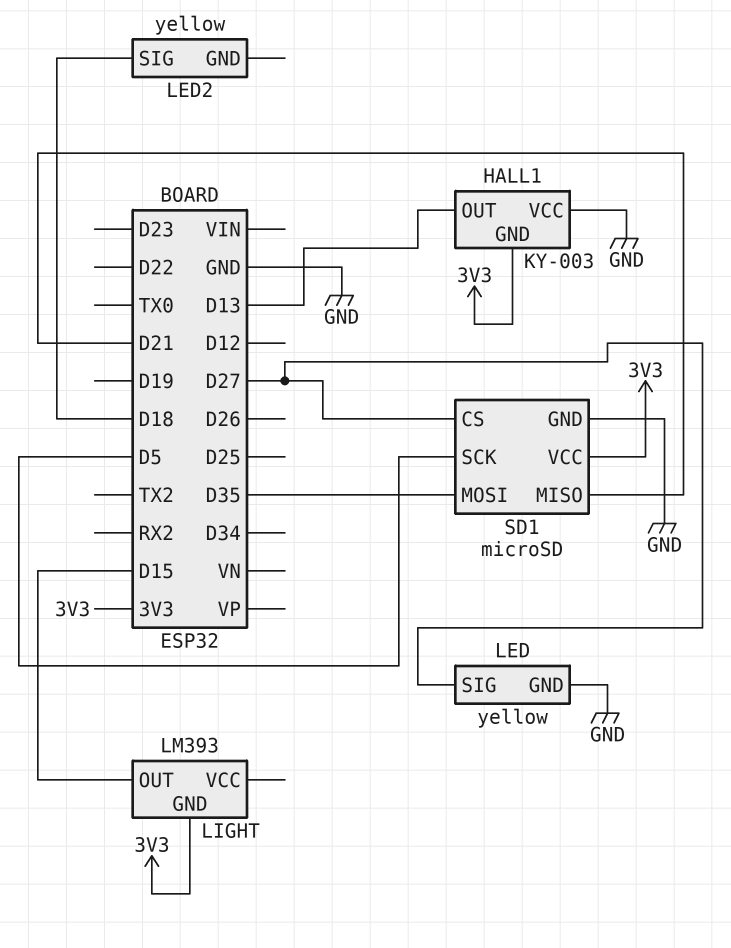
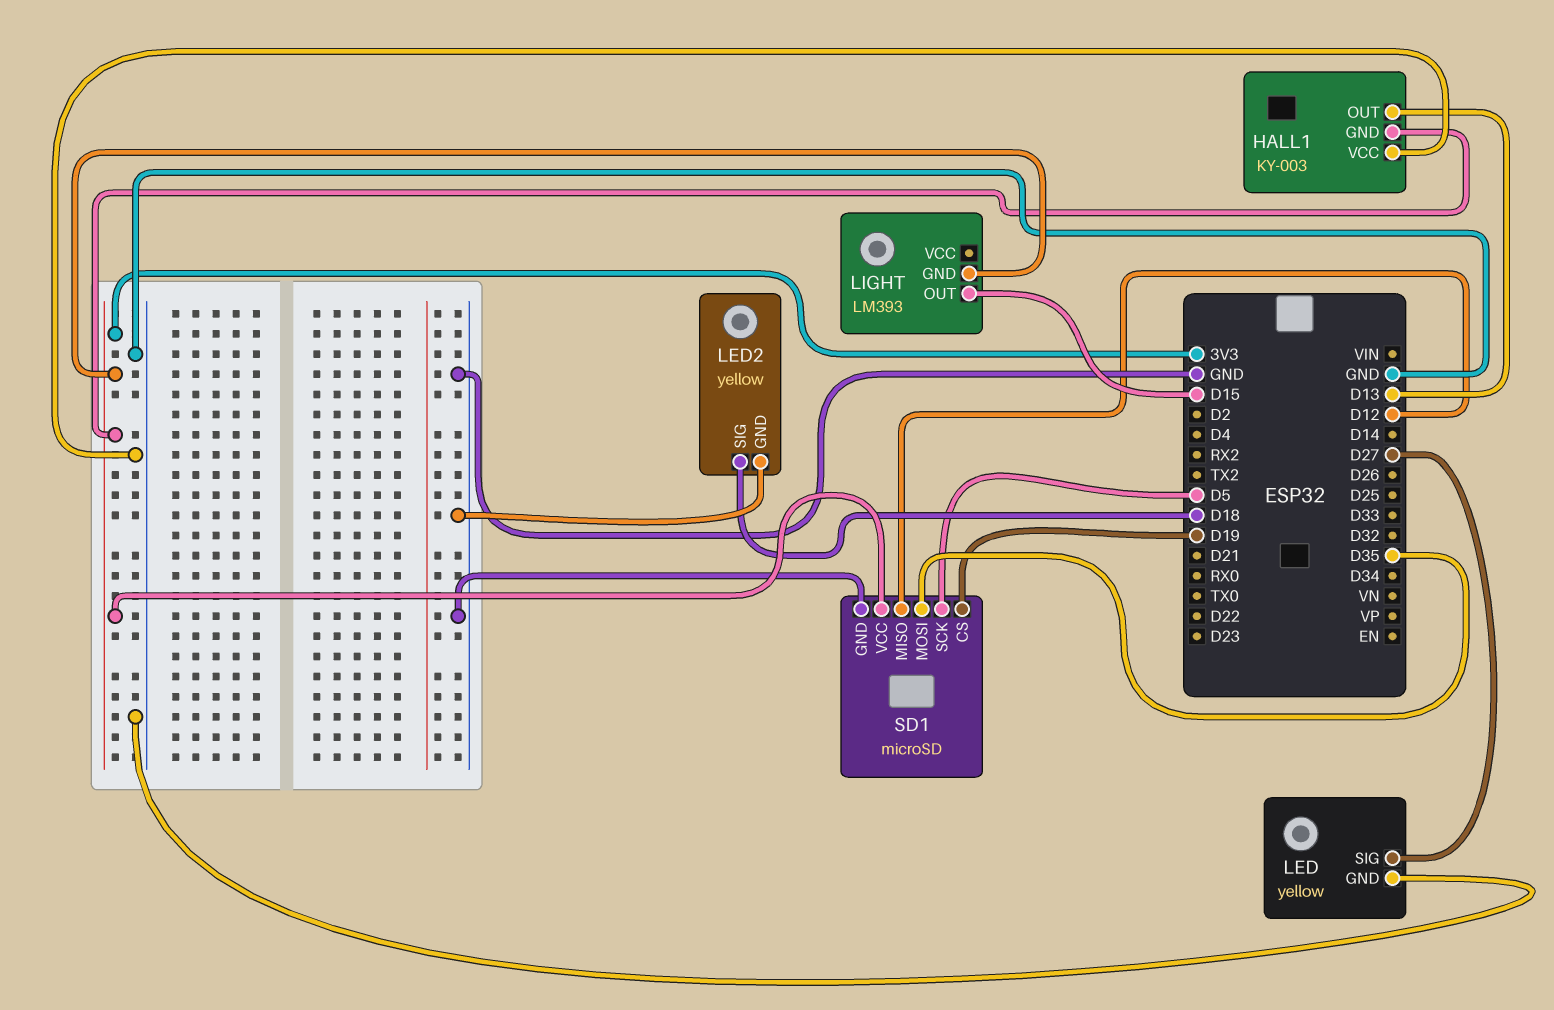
LED2 pin GND: none -> GND
SD1 pin CS: D27 -> D19
SD1 pin MISO: D21 -> D12

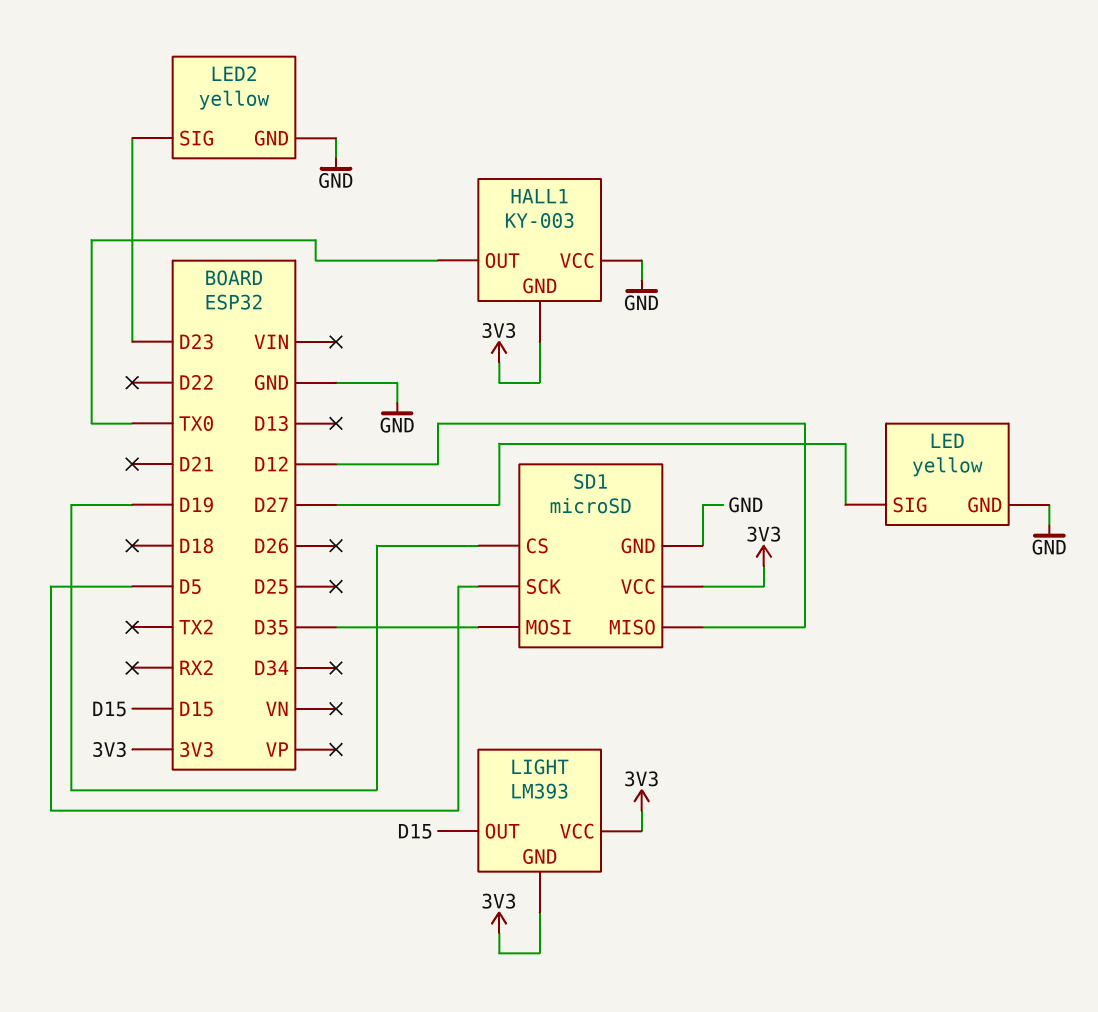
HALL1 pin OUT: D13 -> TX0
LED2 pin SIG: D18 -> D23
LIGHT pin VCC: none -> 3V3

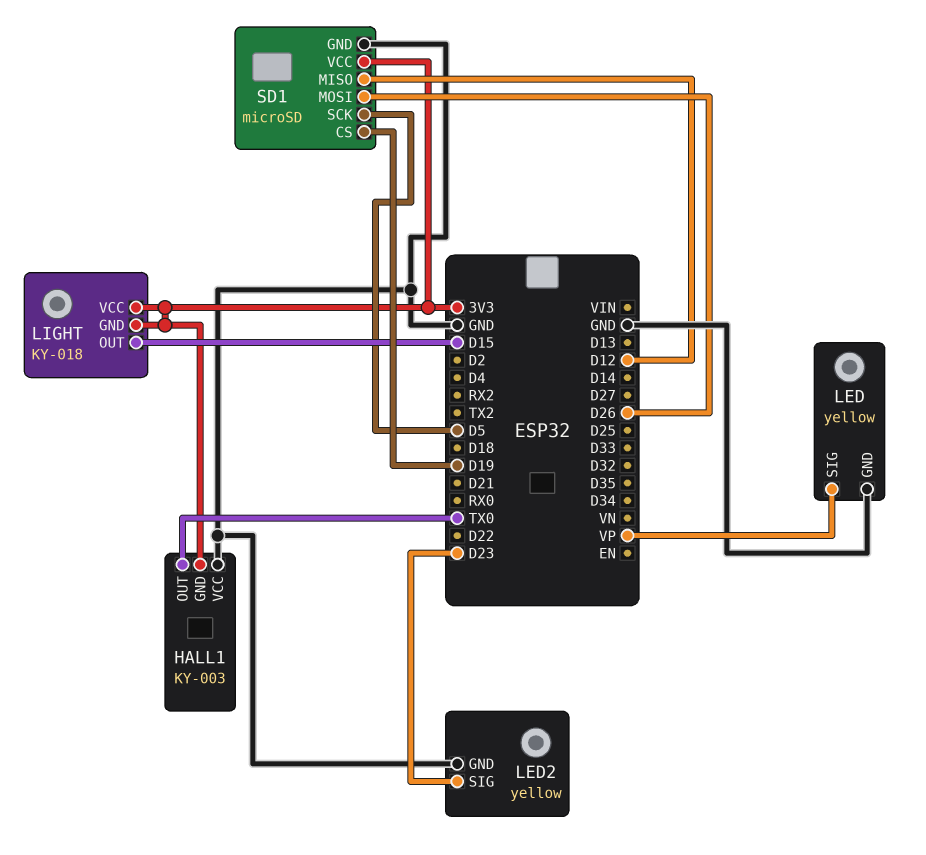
LED pin SIG: D27 -> VP
LIGHT: LM393 -> KY-018
SD1 pin MOSI: D35 -> D26

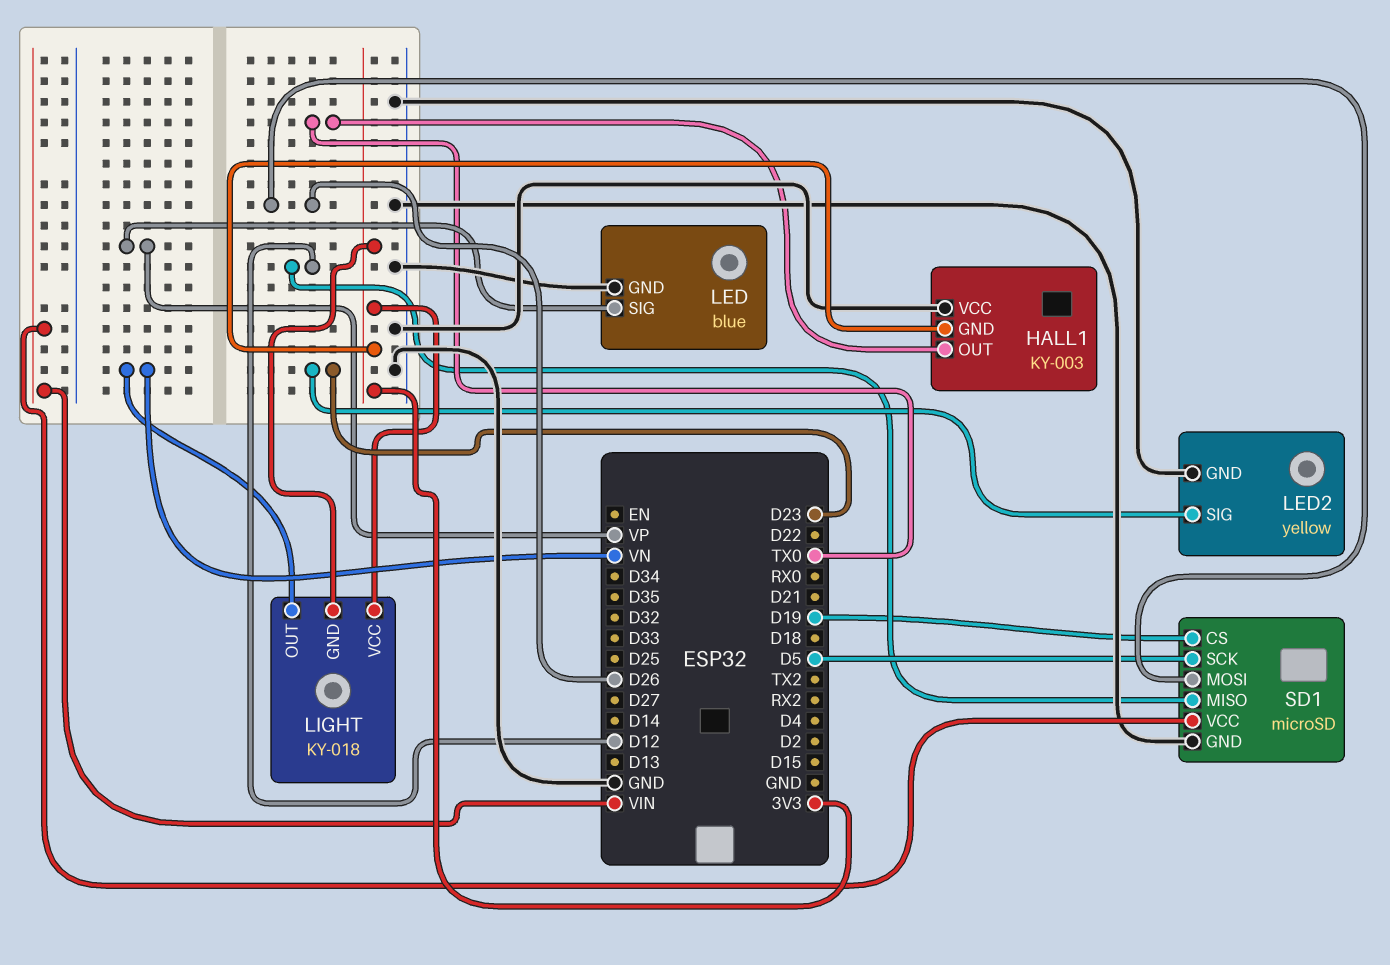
LED: yellow -> blue
LIGHT pin OUT: D15 -> VN
SD1 pin VCC: 3V3 -> VIN

